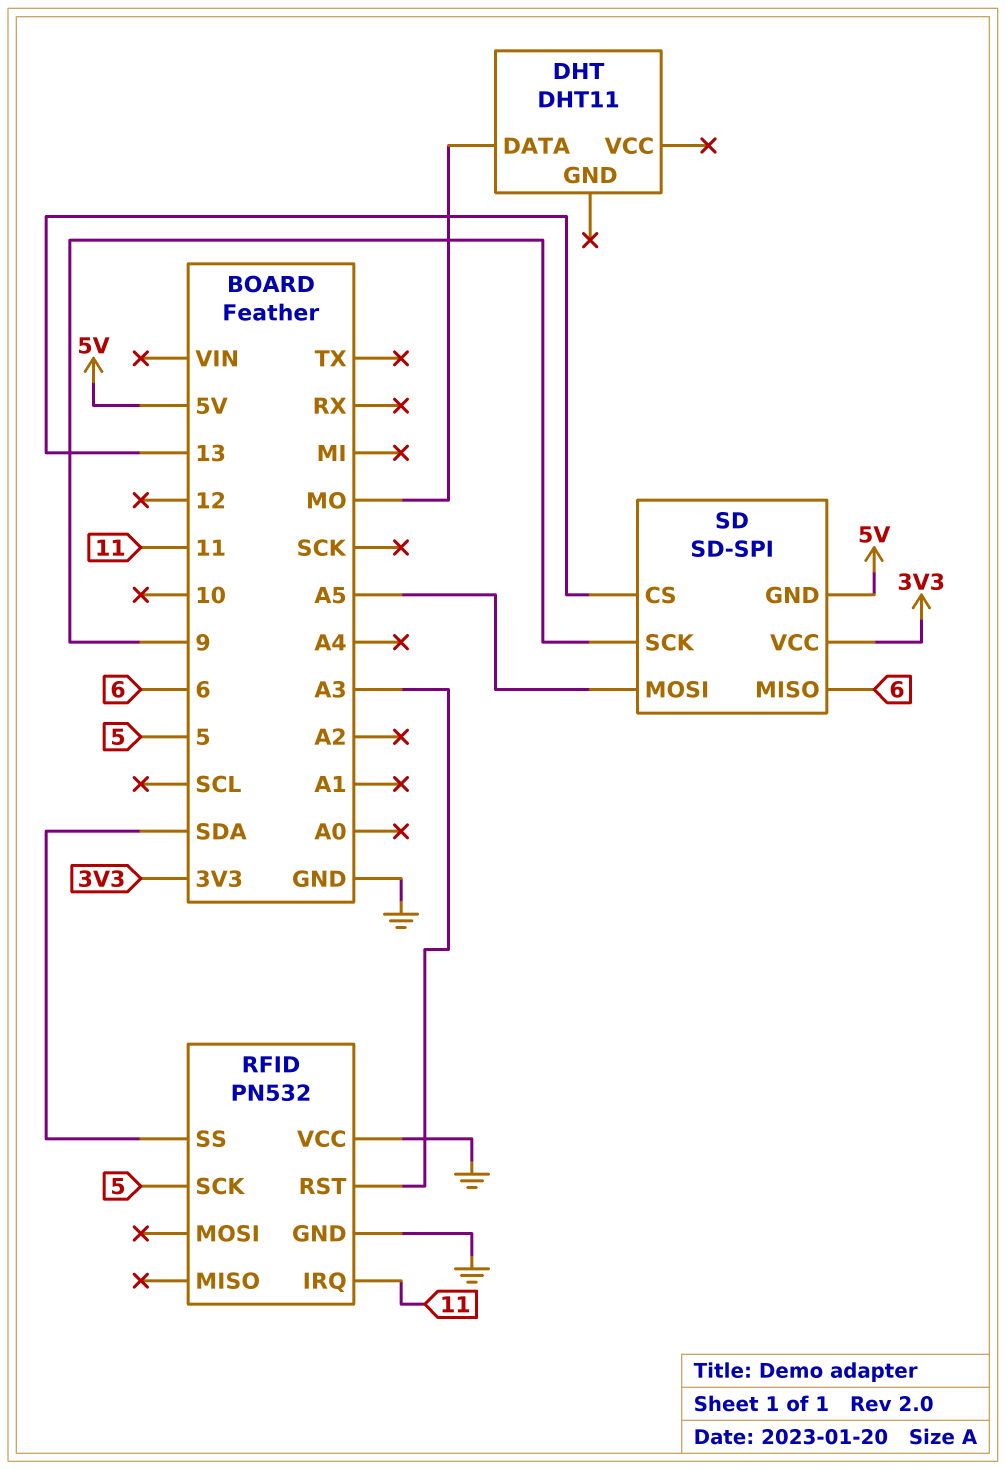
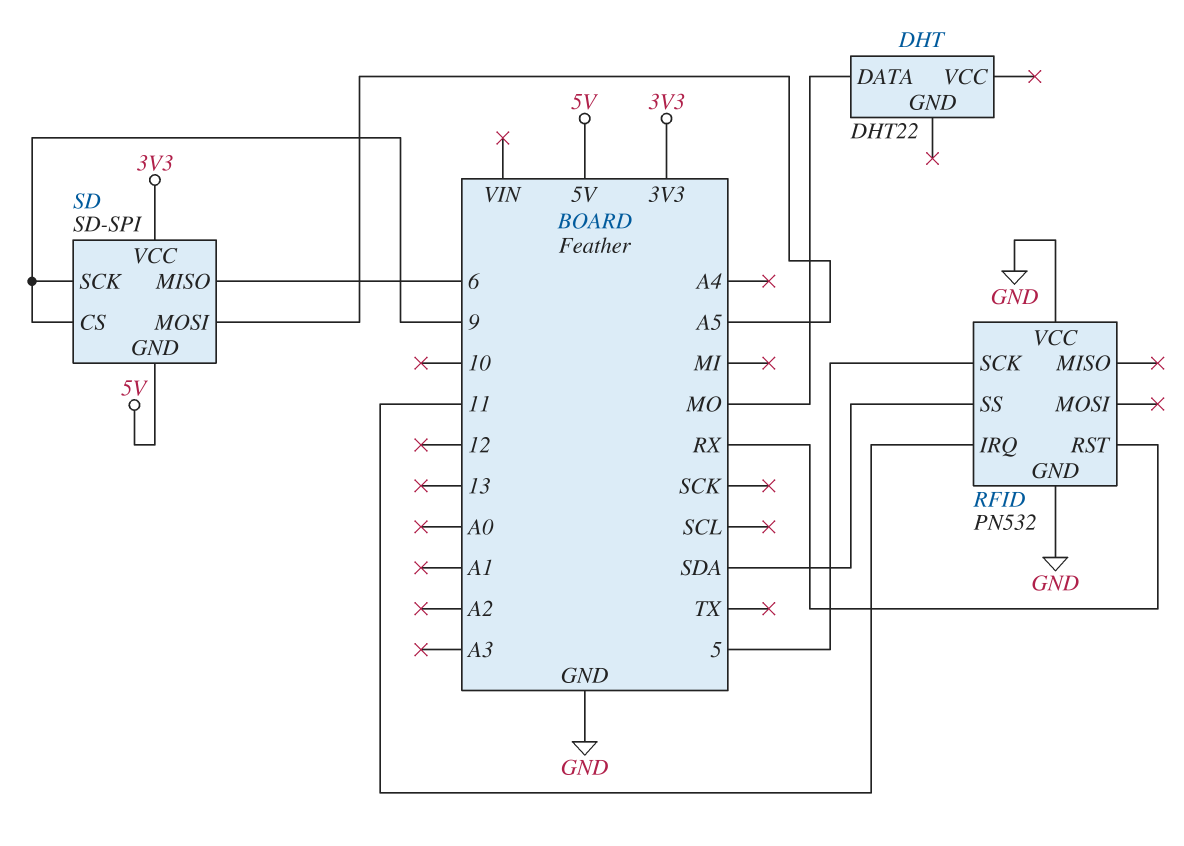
DHT: DHT11 -> DHT22
RFID pin RST: A3 -> RX
SD pin CS: 13 -> 9

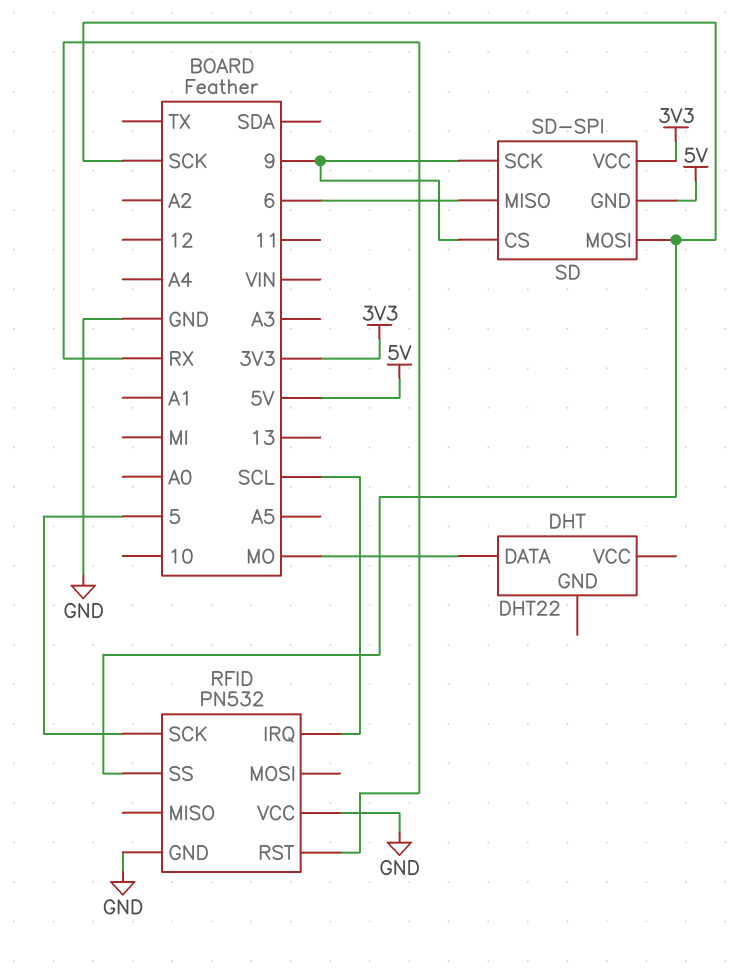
RFID pin IRQ: 11 -> SCL
RFID pin SS: SDA -> SCK
SD pin MOSI: A5 -> SCK

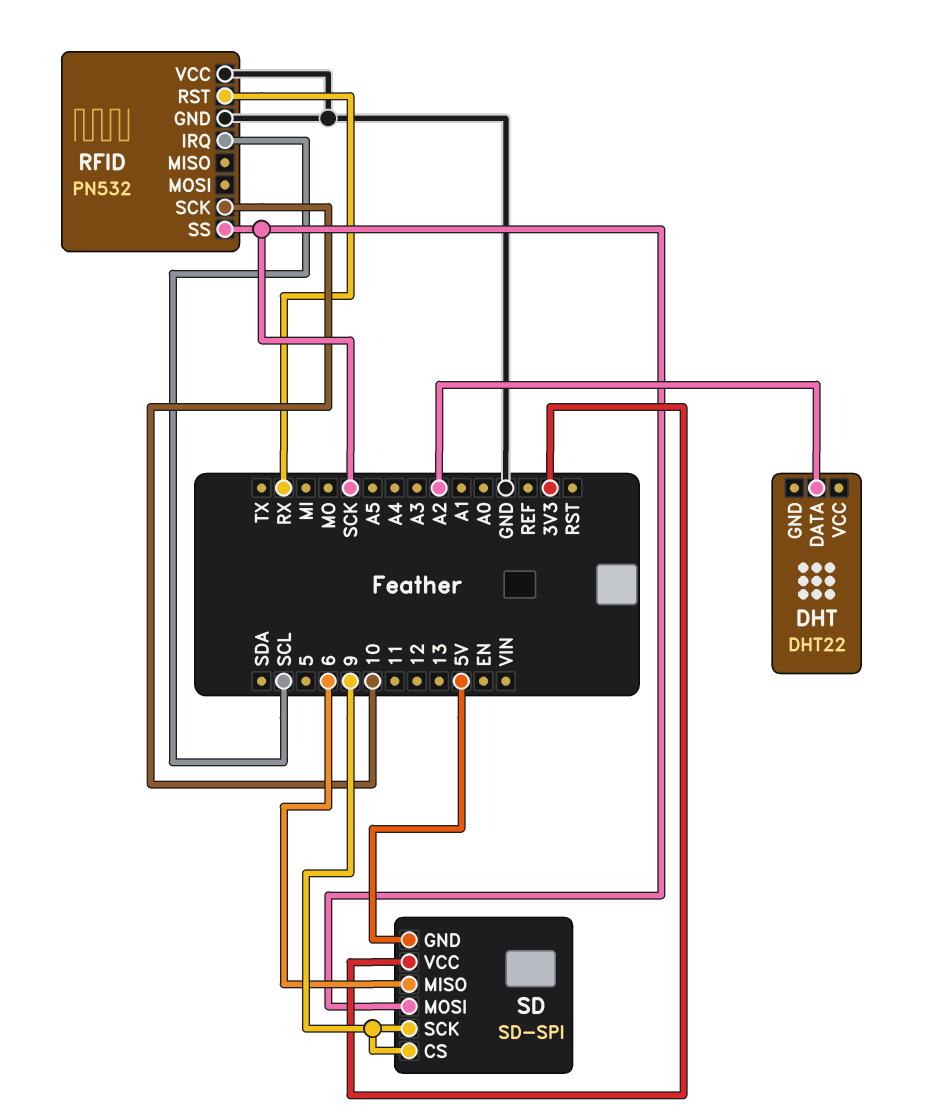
DHT pin DATA: MO -> A2
RFID pin SCK: 5 -> 10

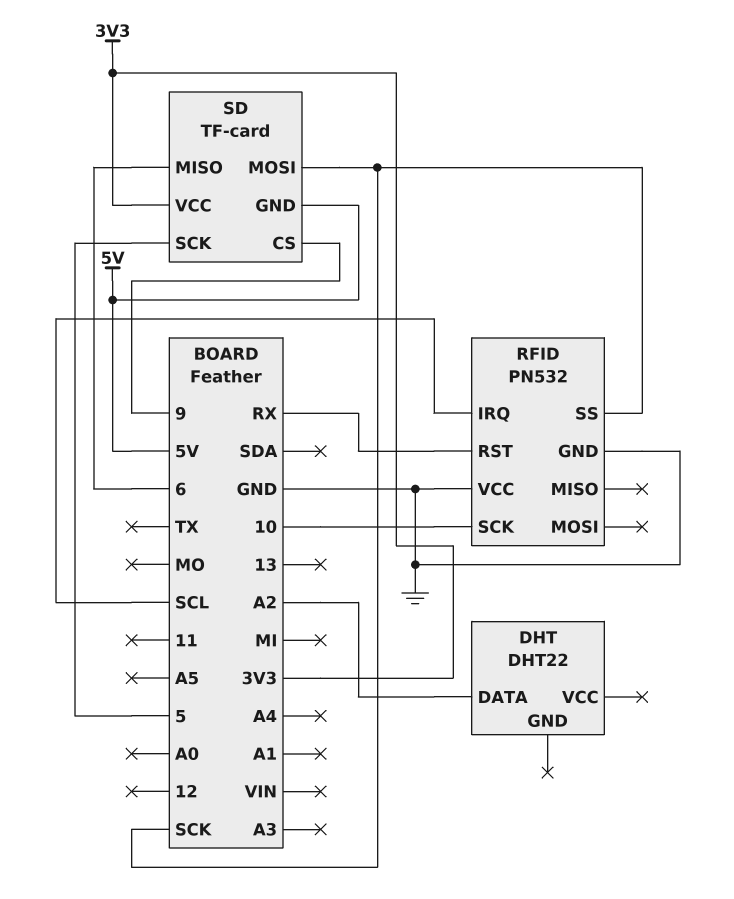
SD: SD-SPI -> TF-card
SD pin SCK: 9 -> 5

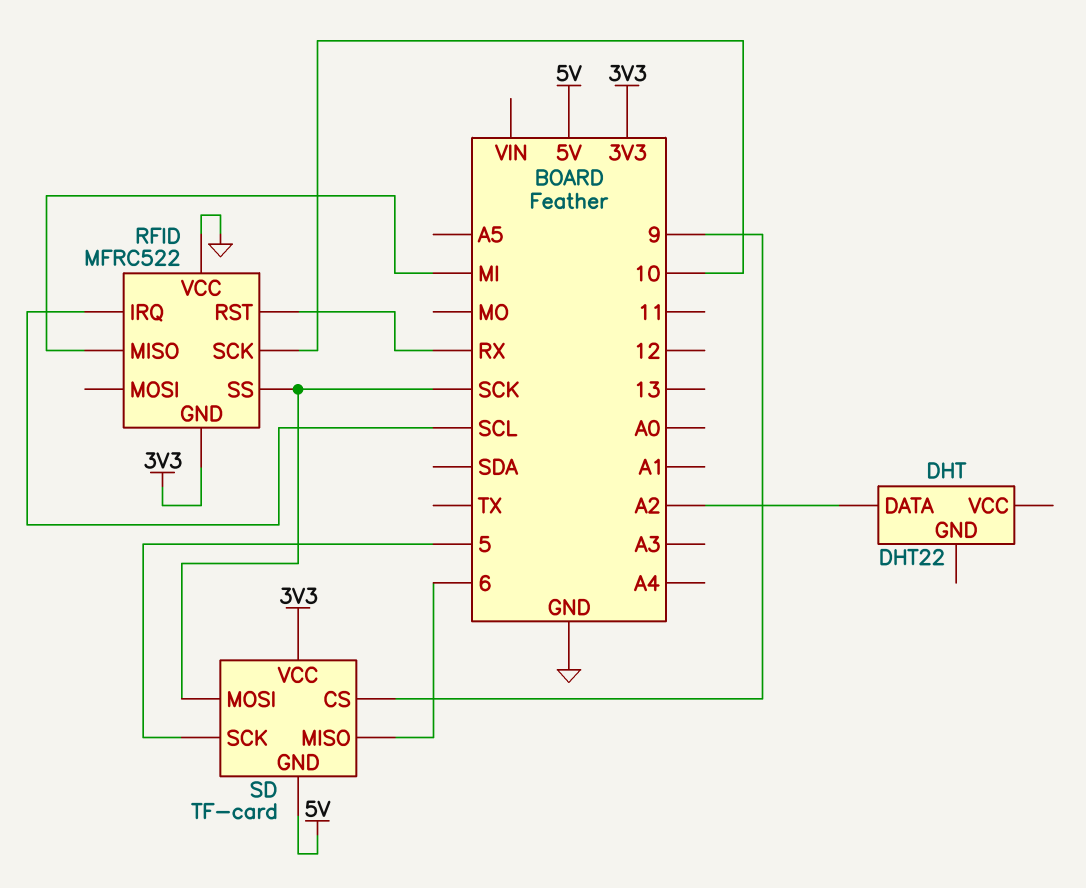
RFID: PN532 -> MFRC522
RFID pin GND: GND -> 3V3
RFID pin MISO: none -> MI

